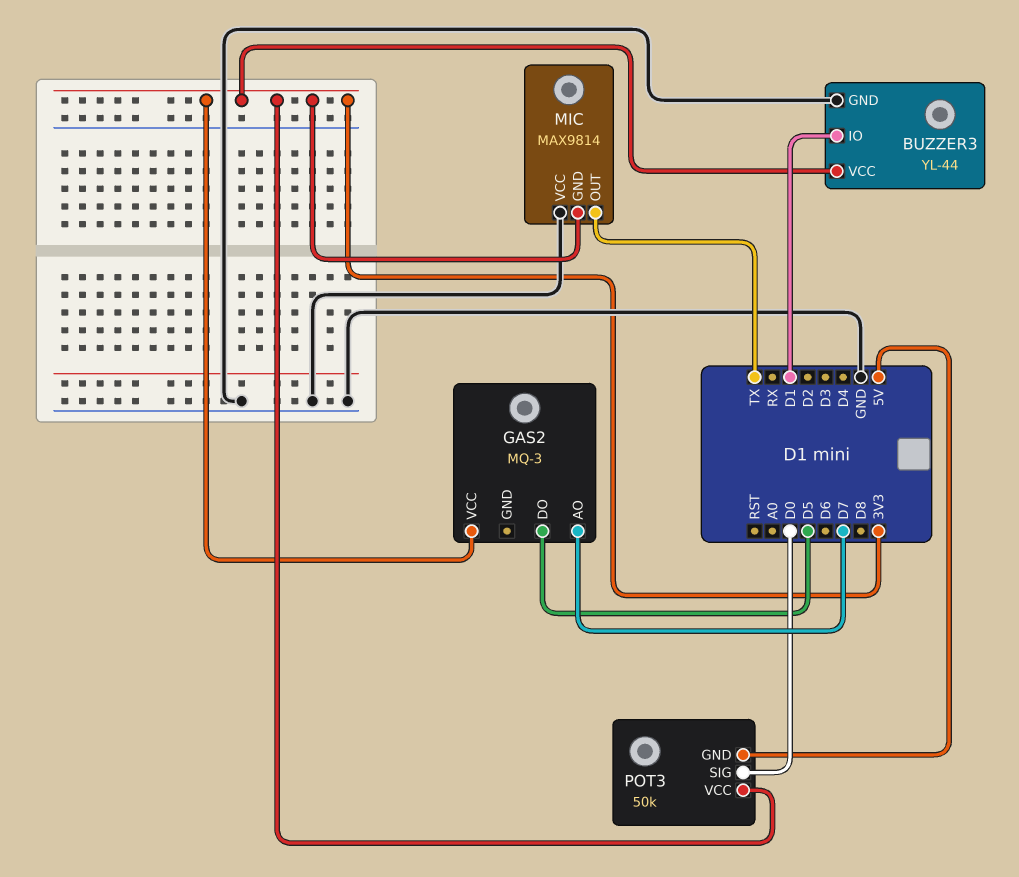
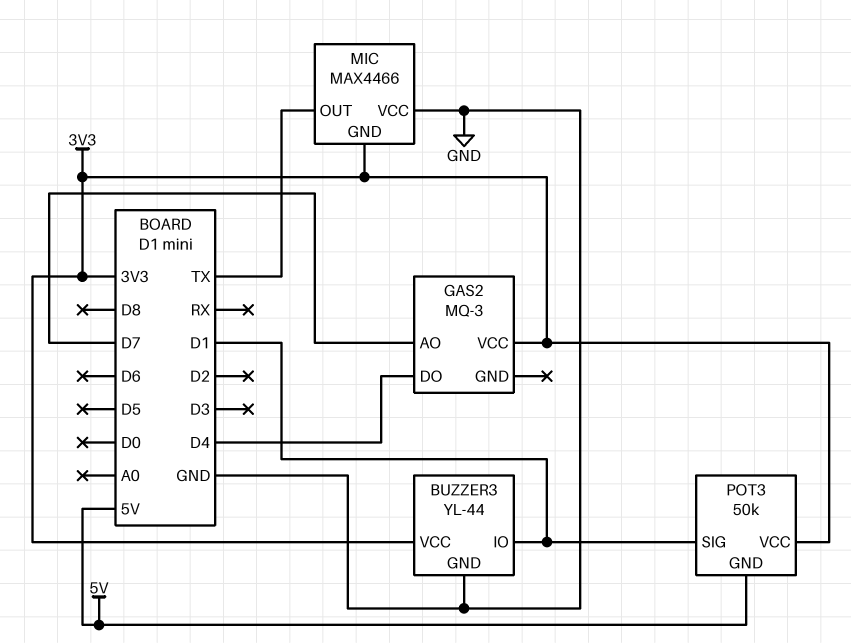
GAS2 pin DO: D5 -> D4
MIC: MAX9814 -> MAX4466
POT3 pin SIG: D0 -> D1

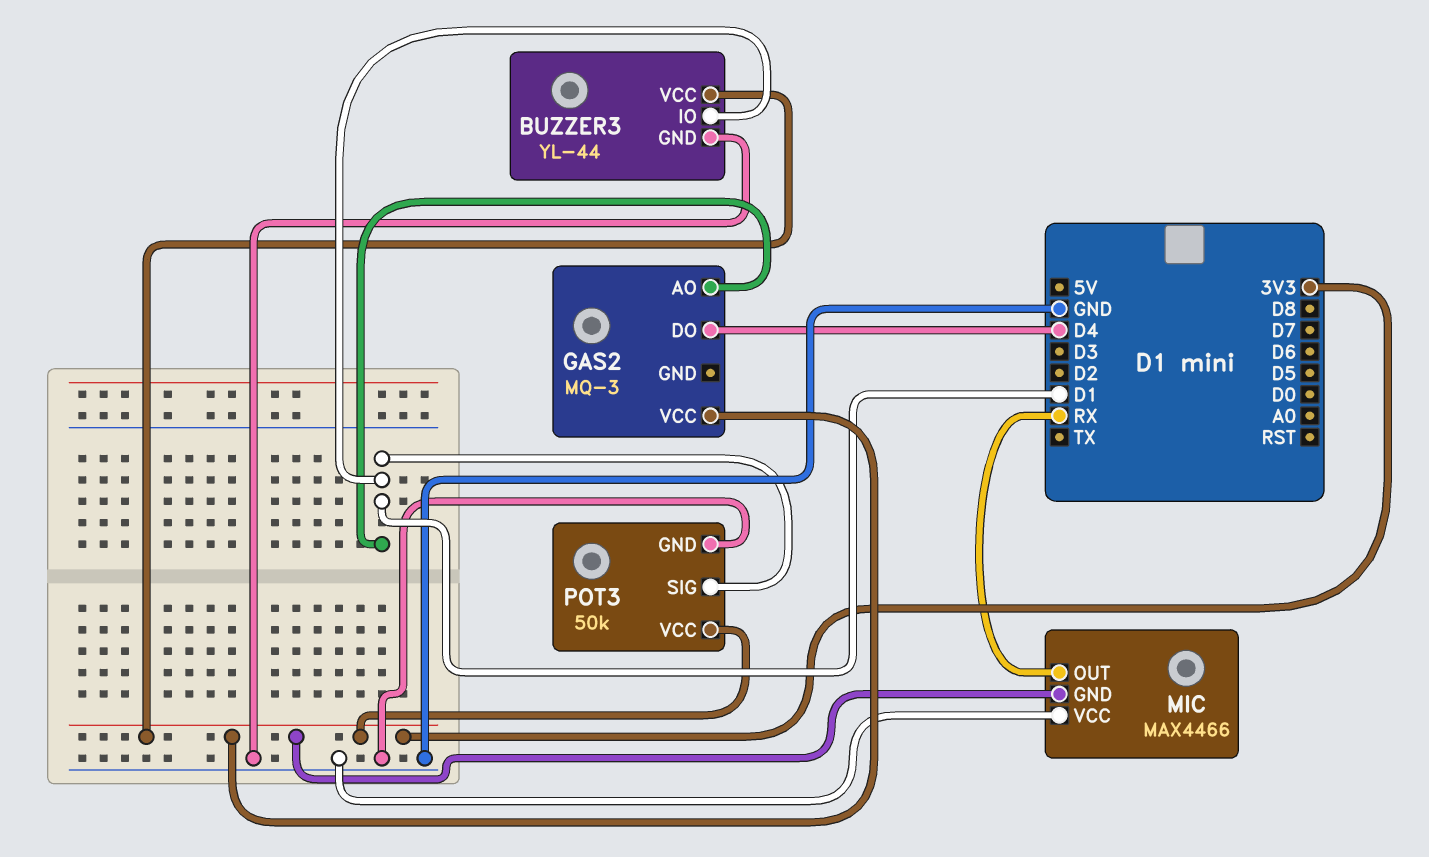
GAS2 pin AO: D7 -> D1
MIC pin OUT: TX -> RX
POT3 pin GND: 5V -> GND

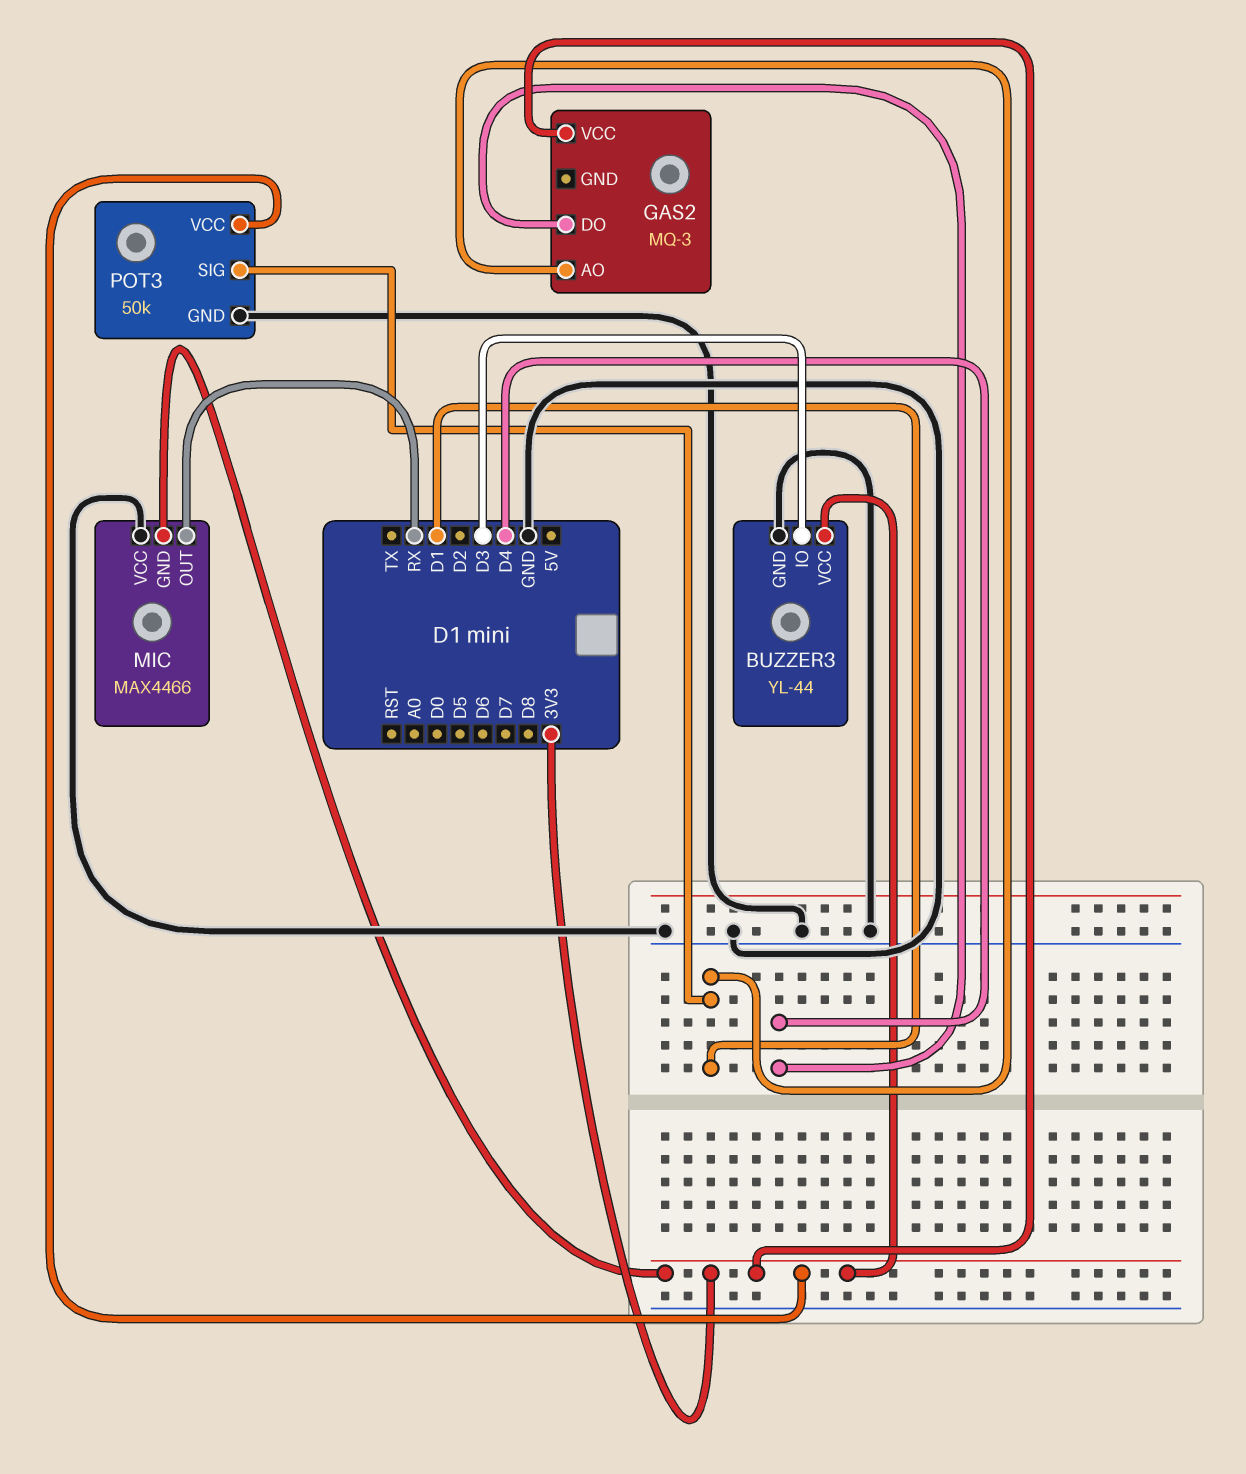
BUZZER3 pin IO: D1 -> D3

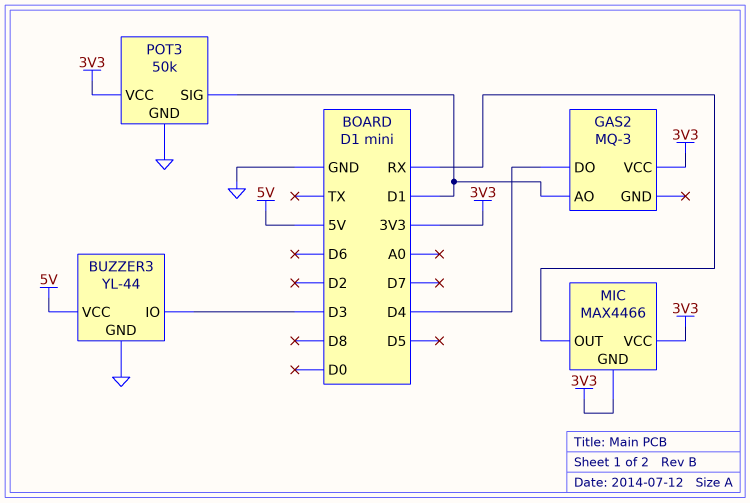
BUZZER3 pin VCC: 3V3 -> 5V
MIC pin VCC: GND -> 3V3

